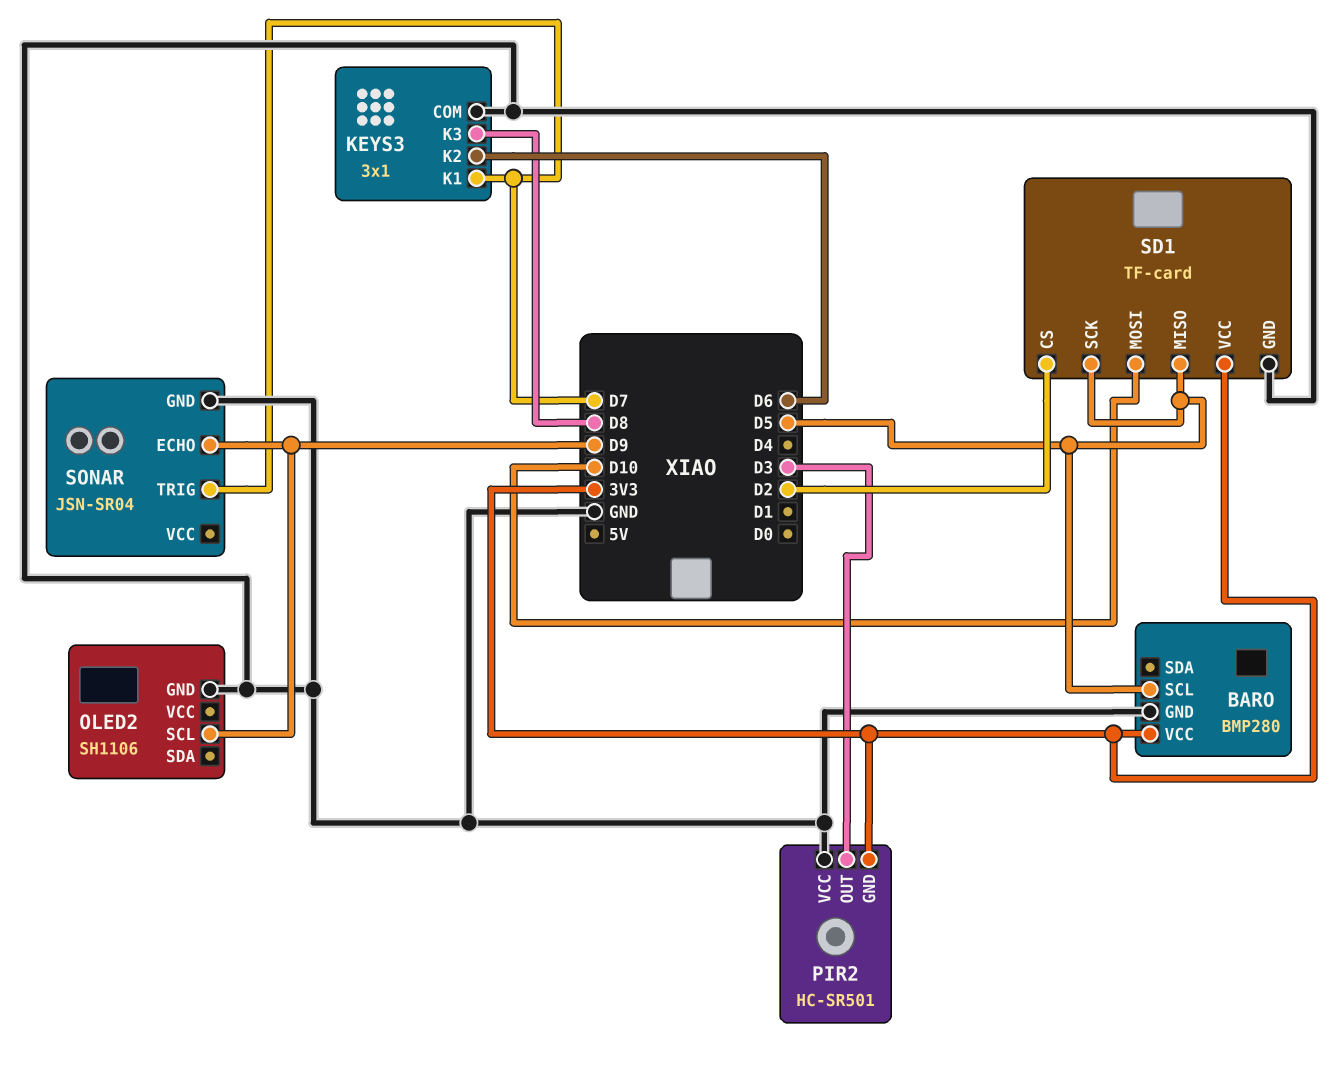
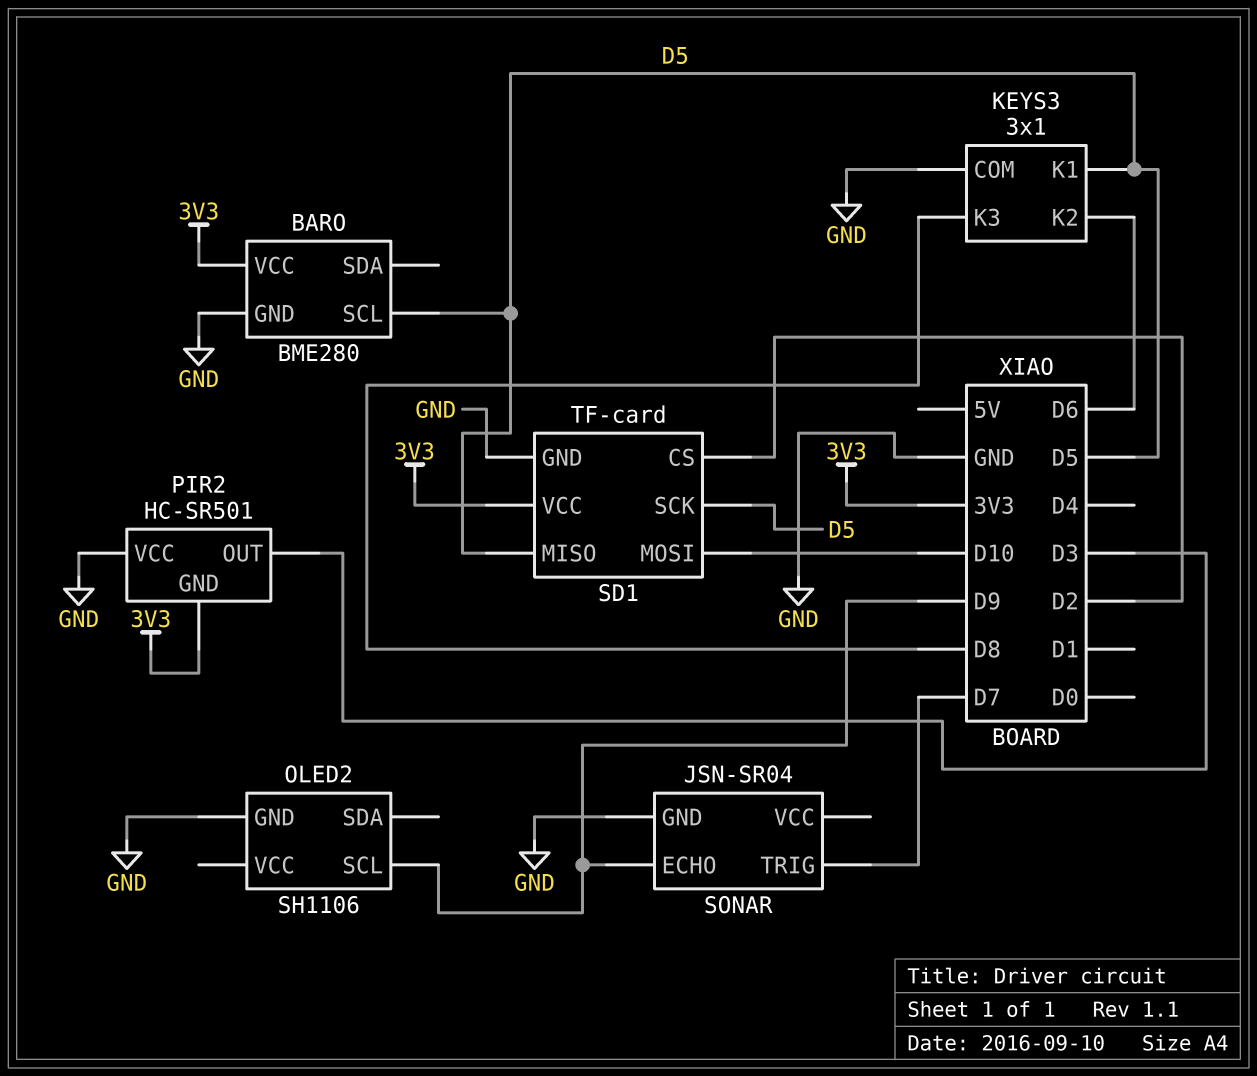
BARO: BMP280 -> BME280
KEYS3 pin K1: D7 -> D5

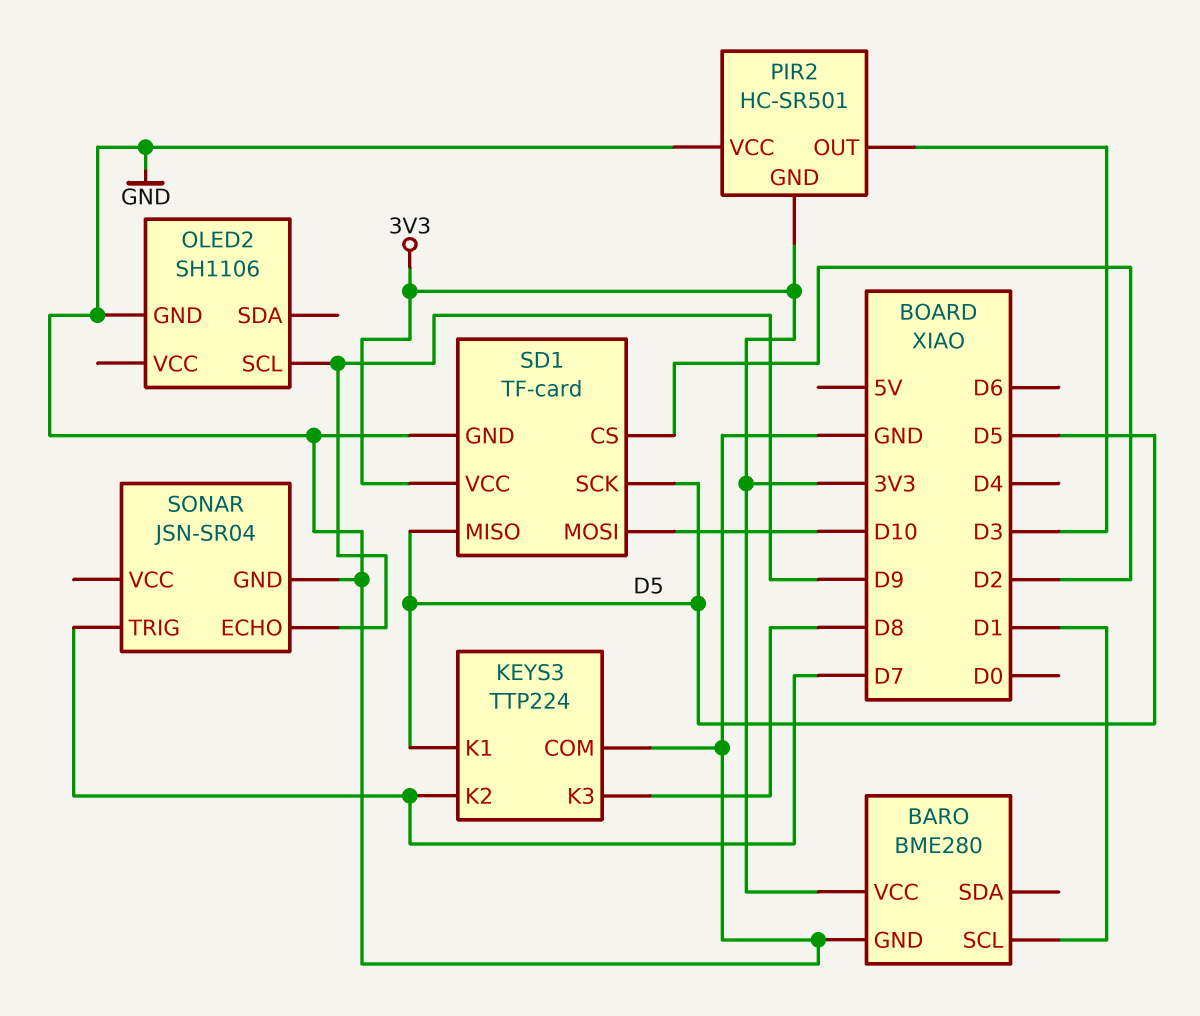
BARO pin SCL: D5 -> D1
KEYS3: 3x1 -> TTP224
KEYS3 pin K2: D6 -> D7

